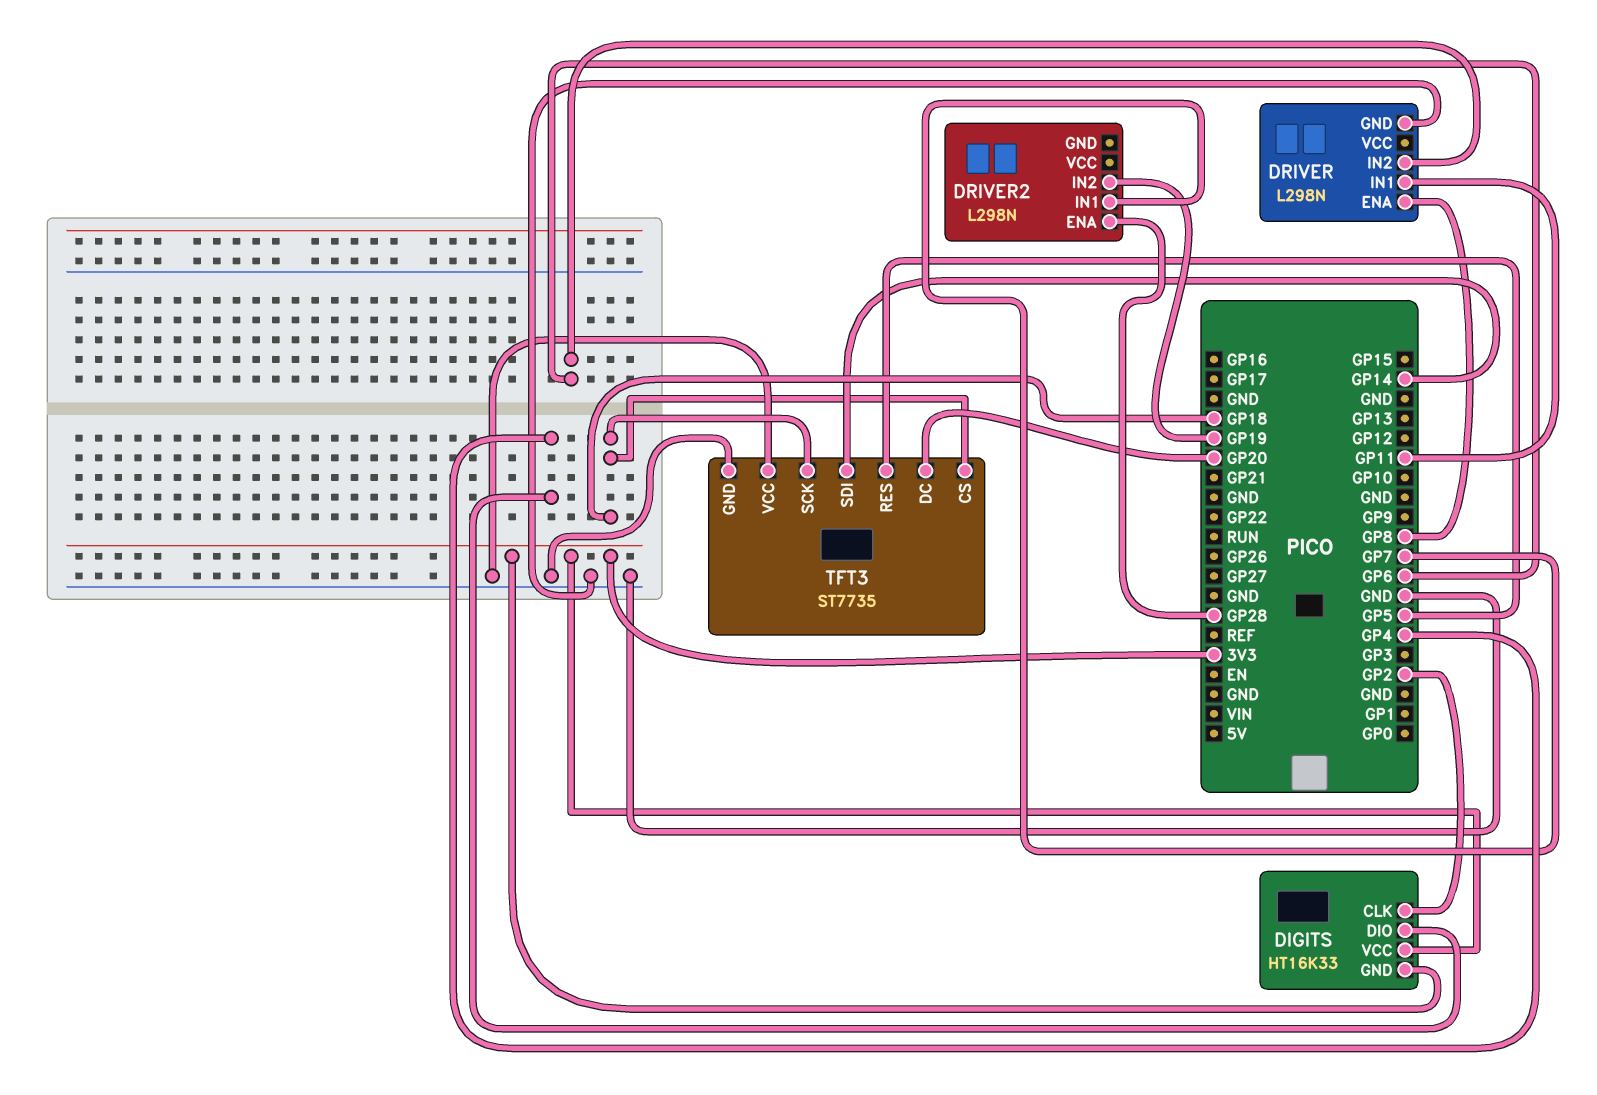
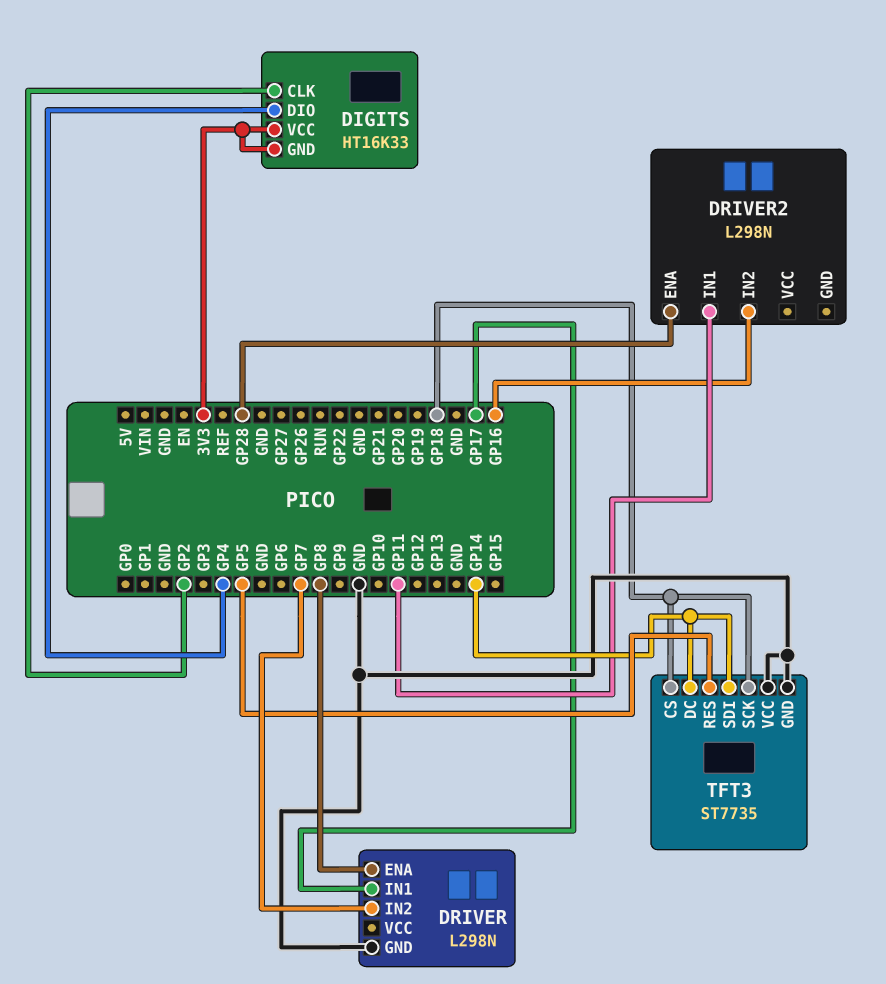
DRIVER pin IN1: GP11 -> GP17
DRIVER pin IN2: GP6 -> GP7
DRIVER2 pin IN1: GP7 -> GP11
DRIVER2 pin IN2: GP19 -> GP16
TFT3 pin DC: GP20 -> GP14

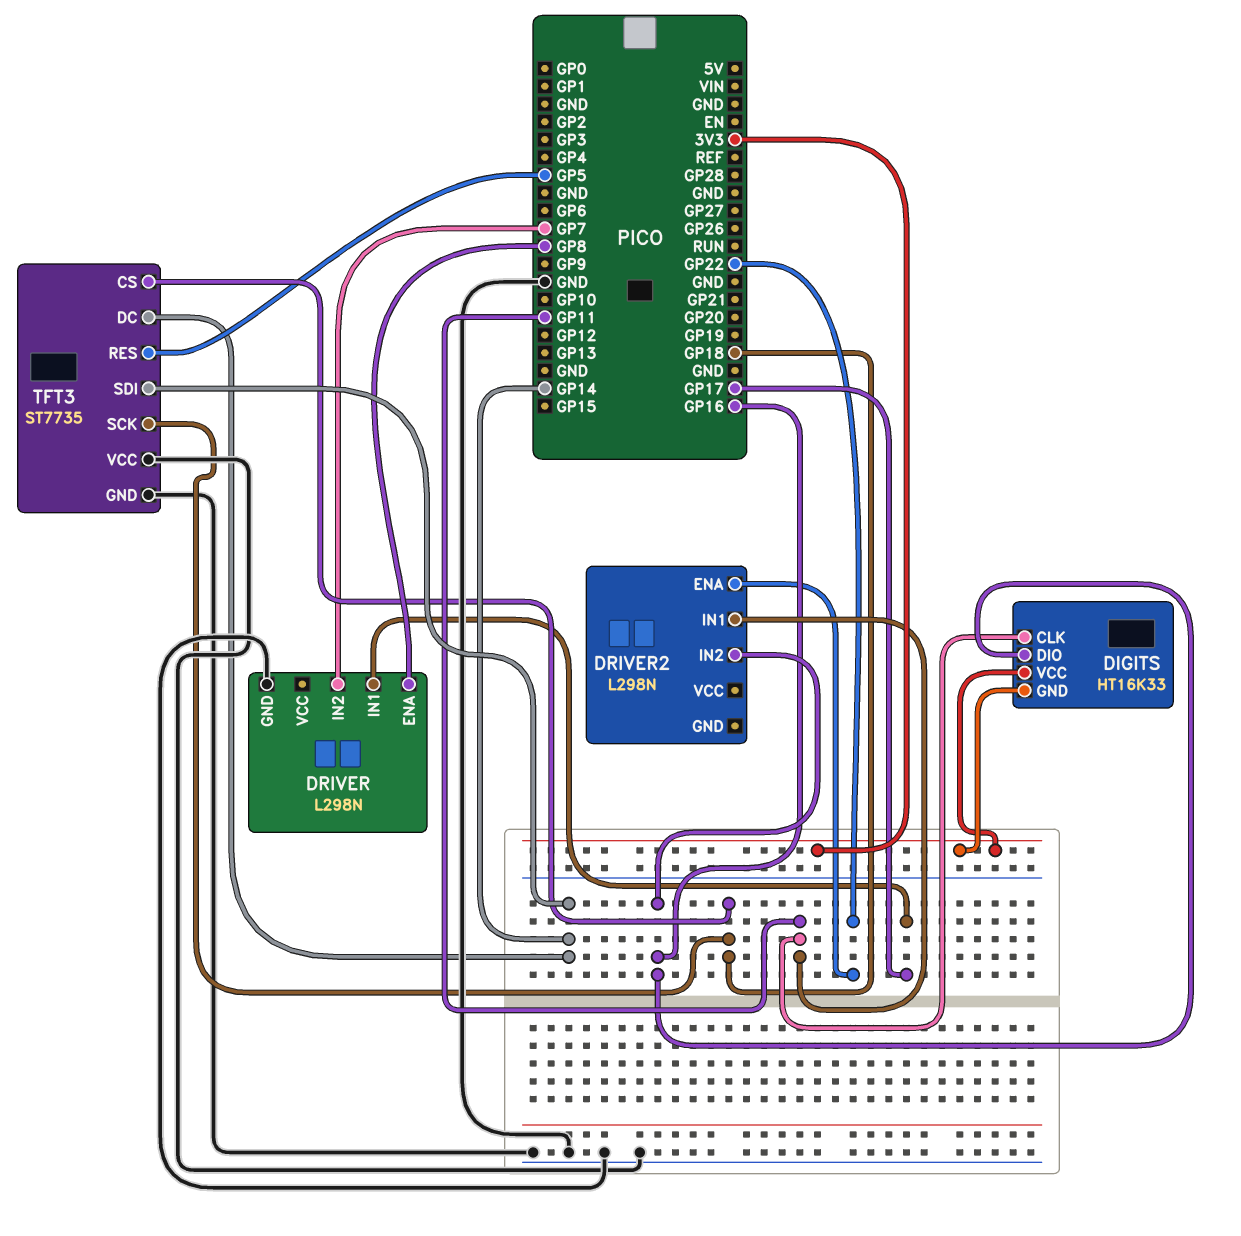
DIGITS pin CLK: GP2 -> GP11
DIGITS pin DIO: GP4 -> GP16
DRIVER2 pin ENA: GP28 -> GP22

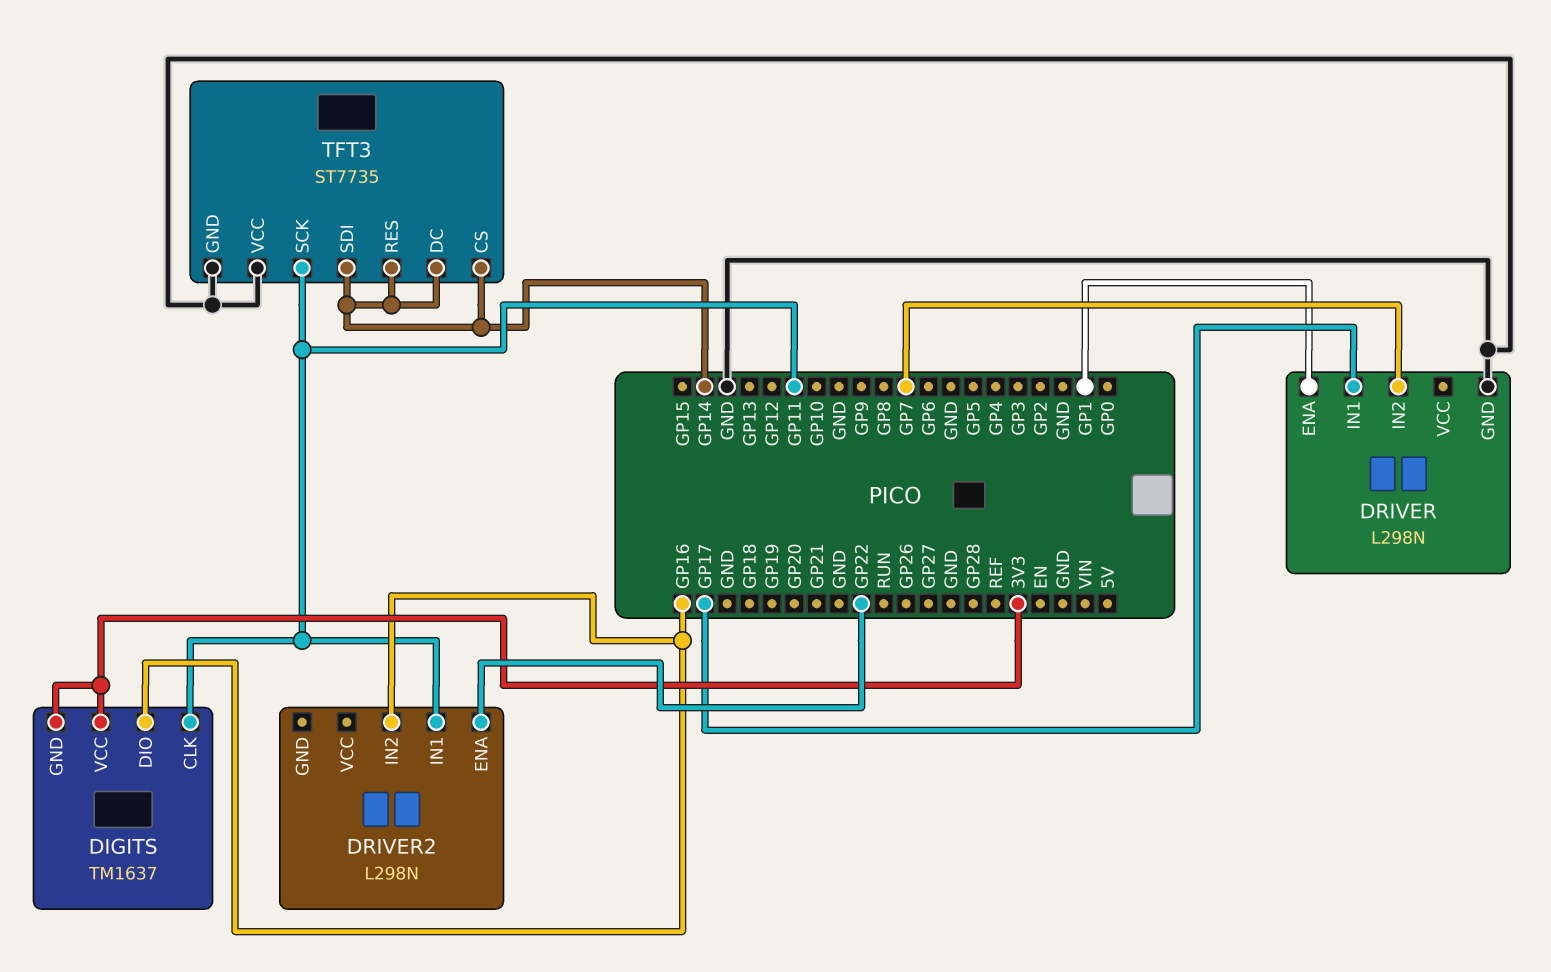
DIGITS: HT16K33 -> TM1637
DRIVER pin ENA: GP8 -> GP1
TFT3 pin CS: GP18 -> GP14
TFT3 pin RES: GP5 -> GP14
TFT3 pin SCK: GP18 -> GP11

